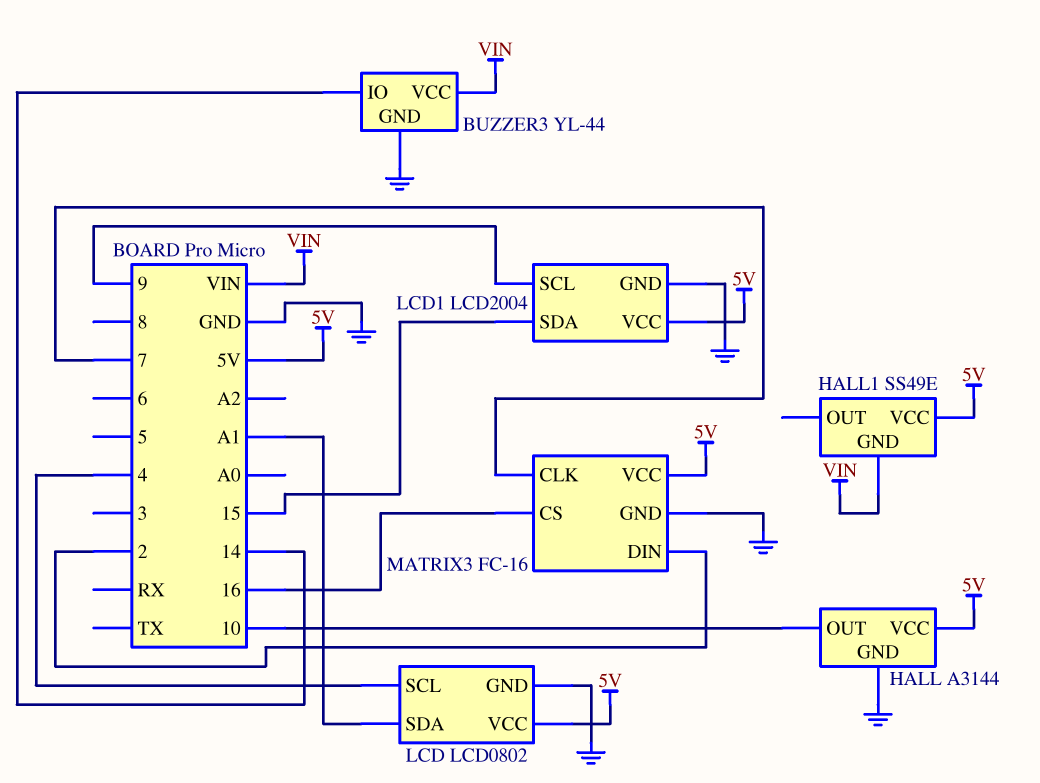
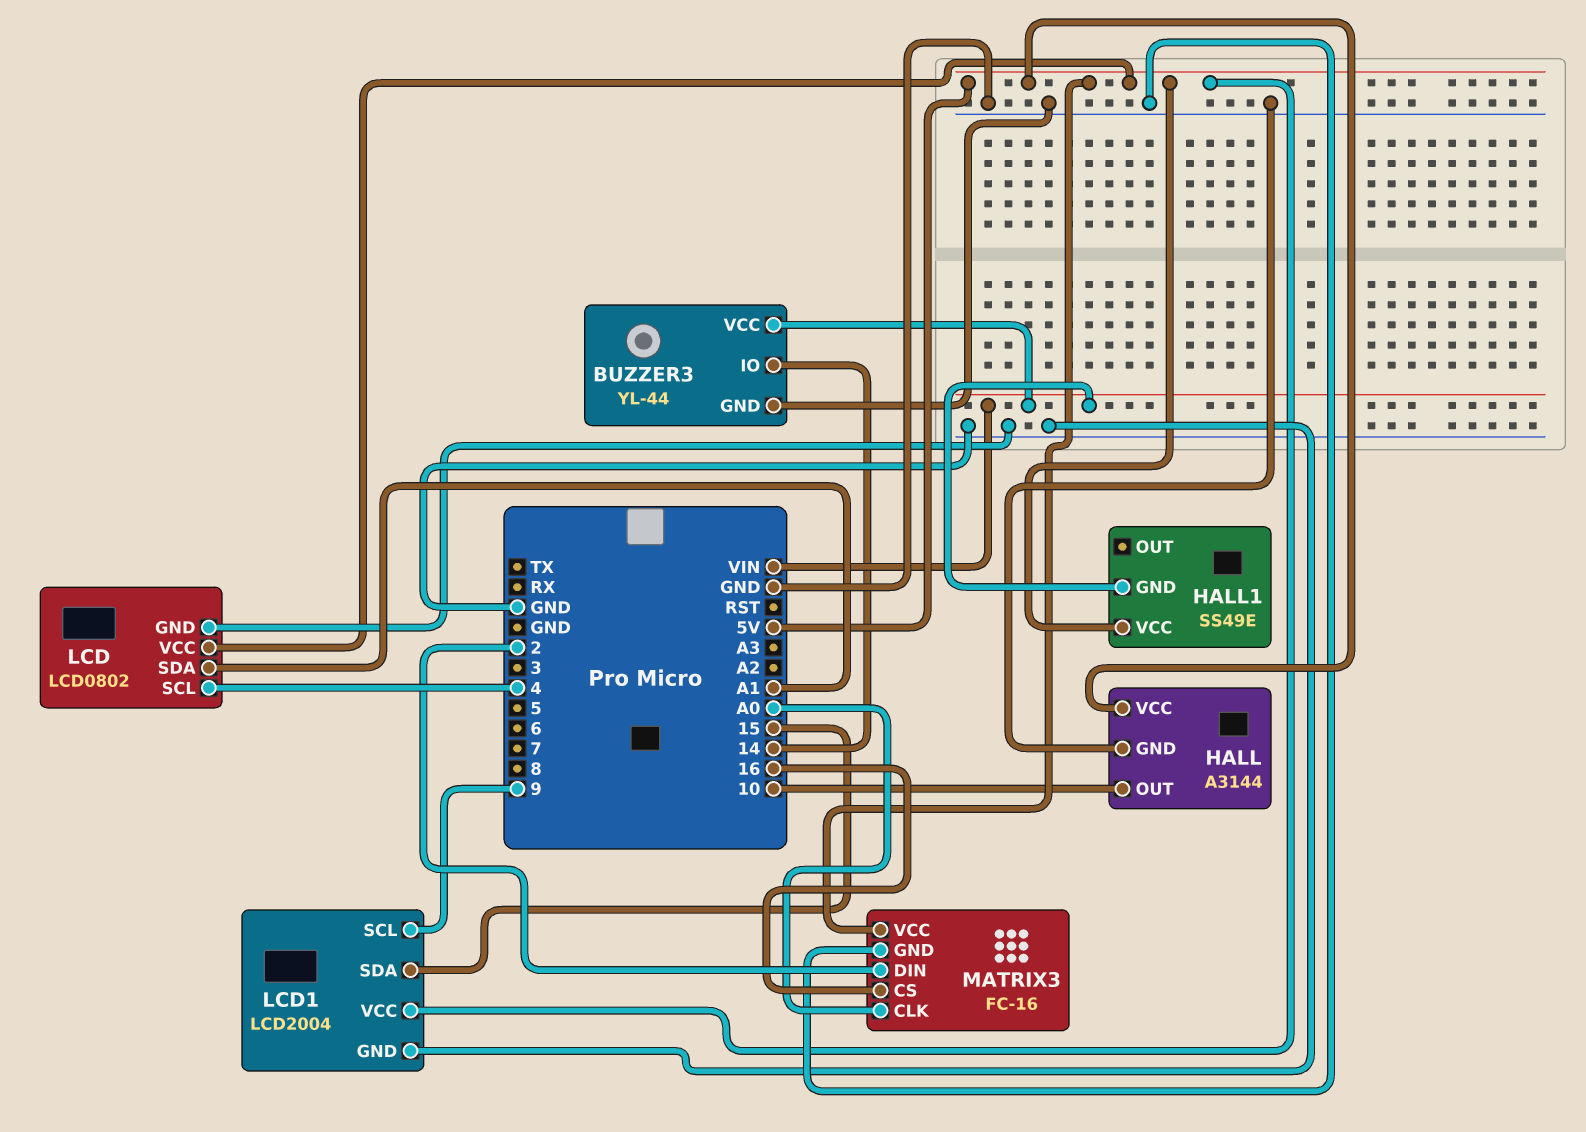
MATRIX3 pin CLK: 7 -> A0

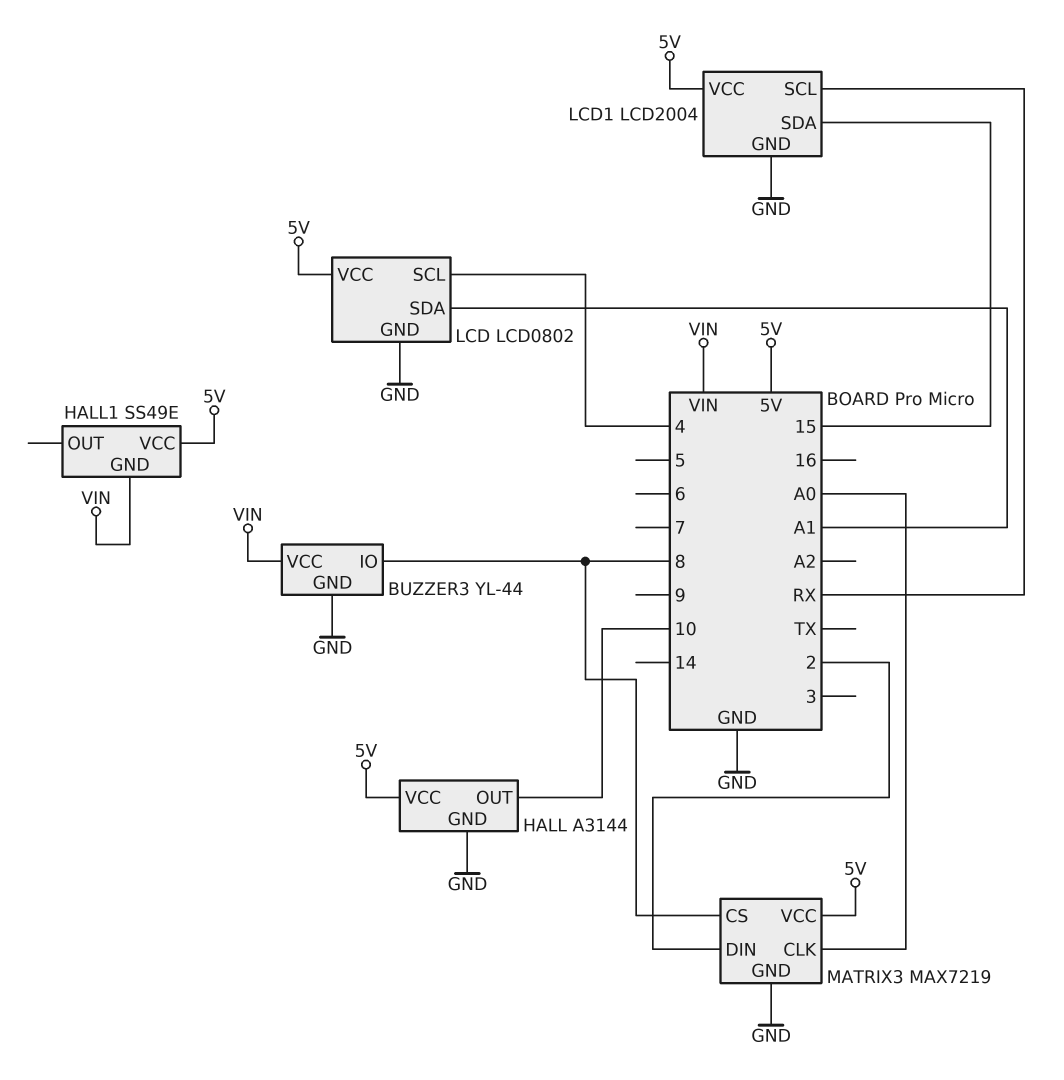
BUZZER3 pin IO: 14 -> 8
LCD1 pin SCL: 9 -> RX
MATRIX3: FC-16 -> MAX7219
MATRIX3 pin CS: 16 -> 8

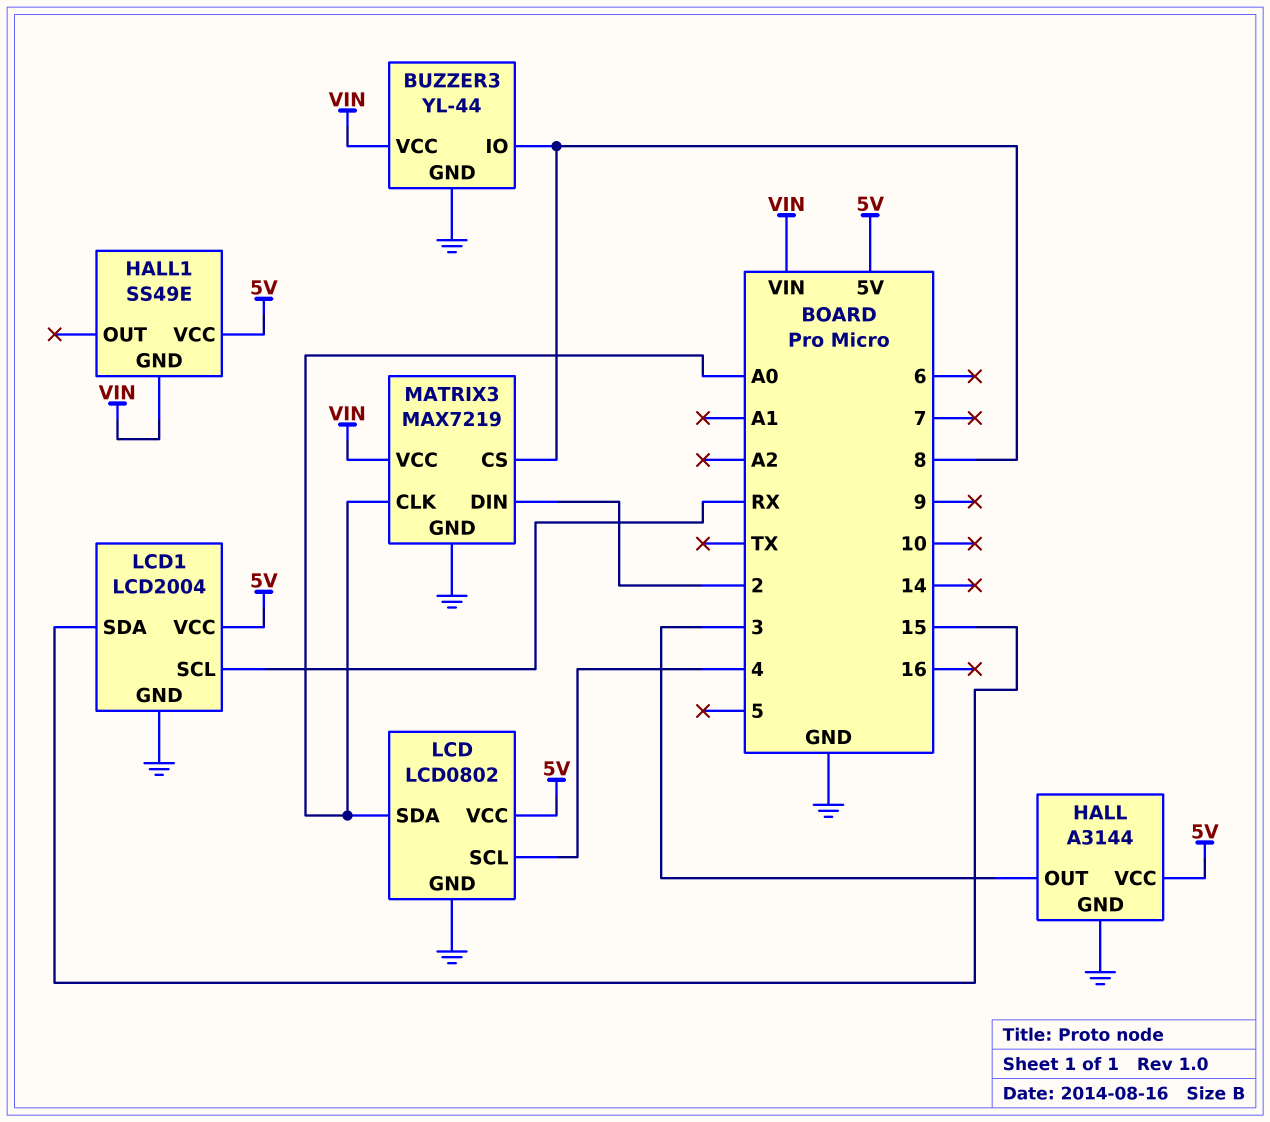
HALL pin OUT: 10 -> 3
LCD pin SDA: A1 -> A0
MATRIX3 pin VCC: 5V -> VIN

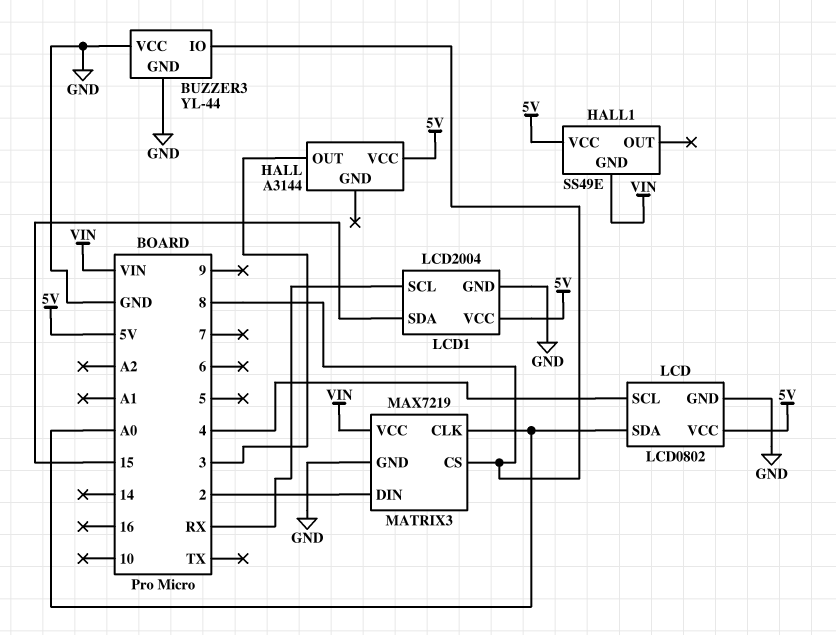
BUZZER3 pin VCC: VIN -> GND
HALL pin GND: GND -> none

